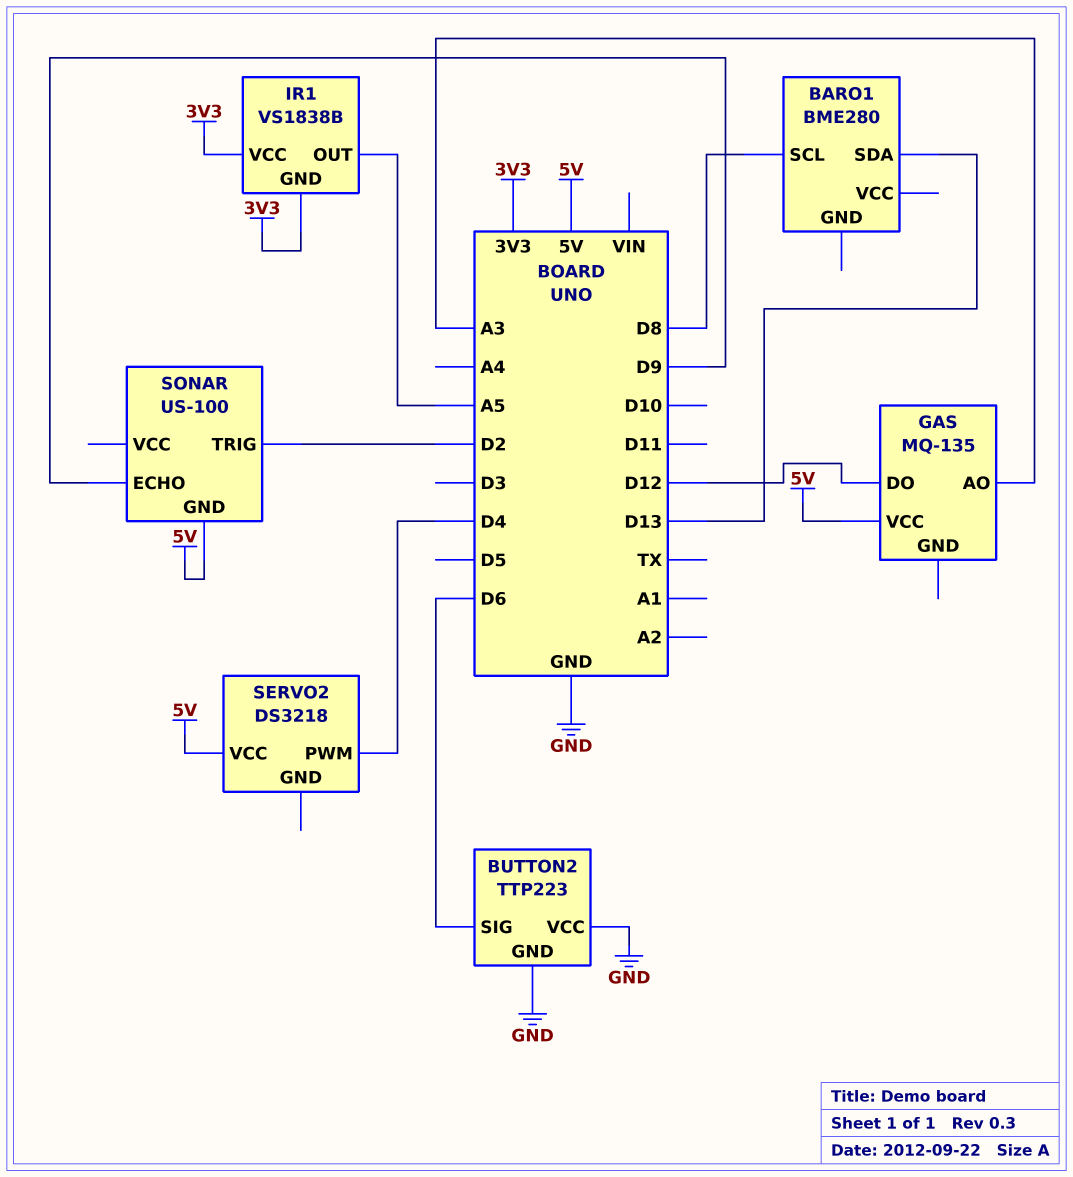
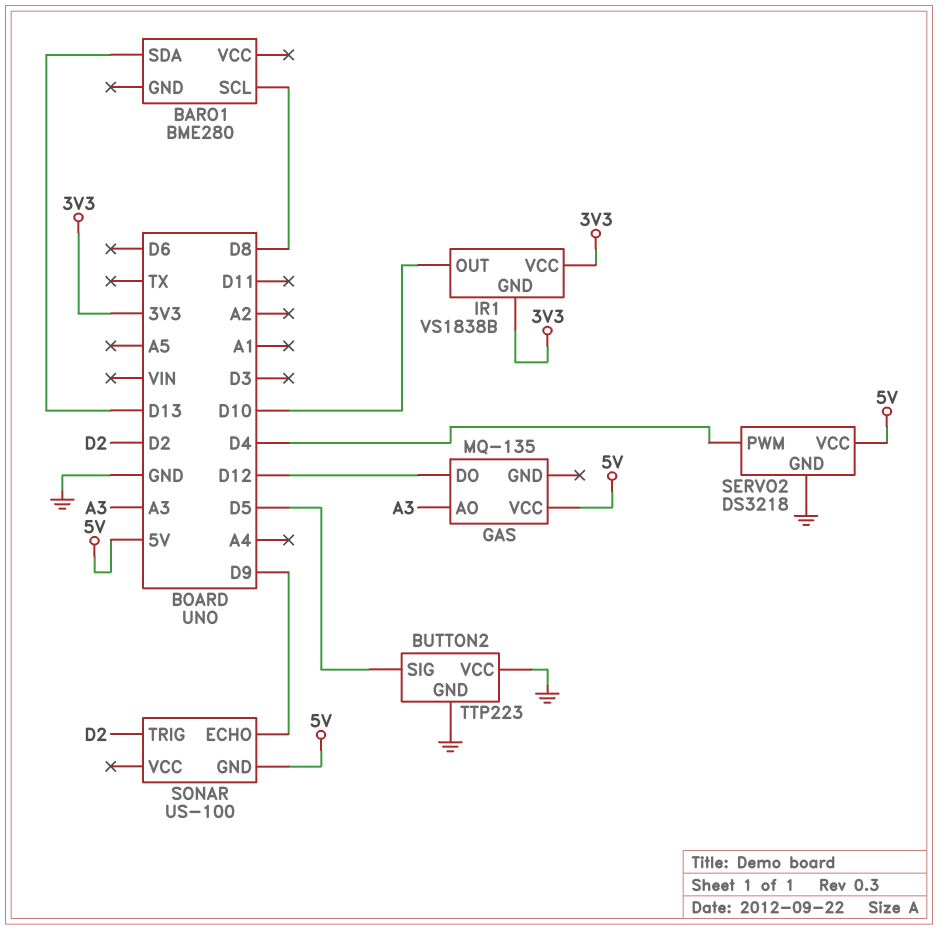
BUTTON2 pin SIG: D6 -> D5
IR1 pin OUT: A5 -> D10
SERVO2 pin GND: none -> GND

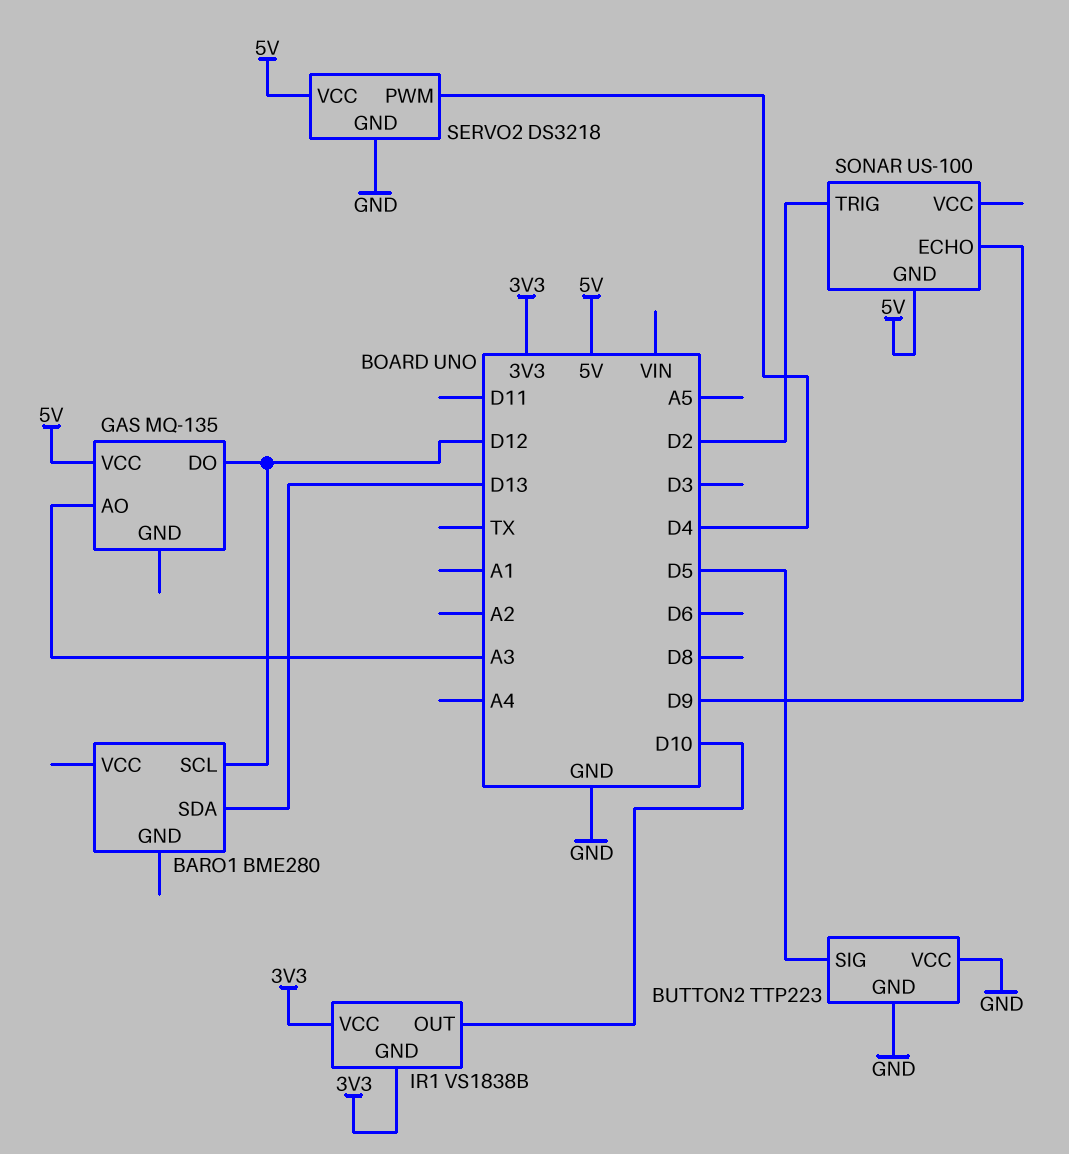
BARO1 pin SCL: D8 -> D12

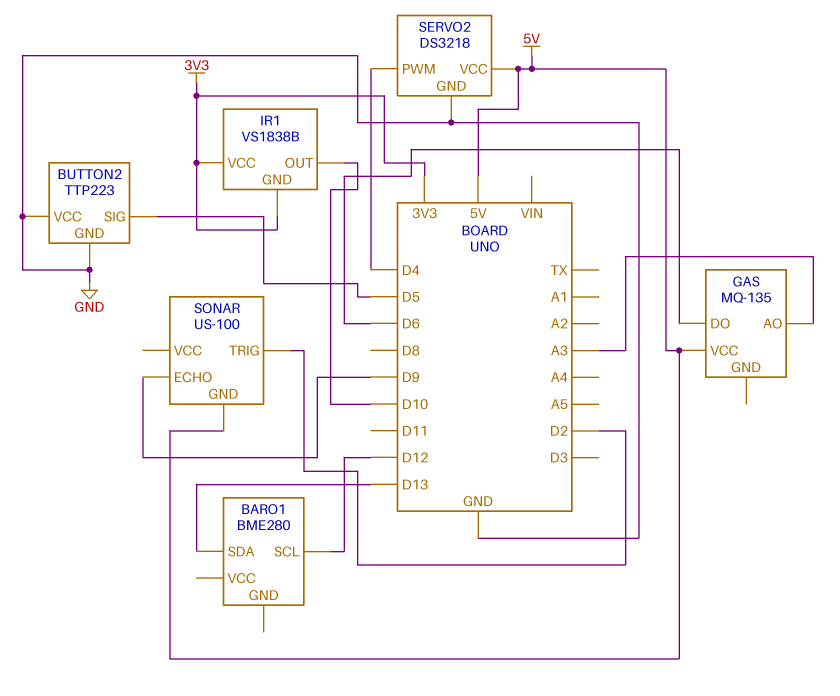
GAS pin DO: D12 -> D6

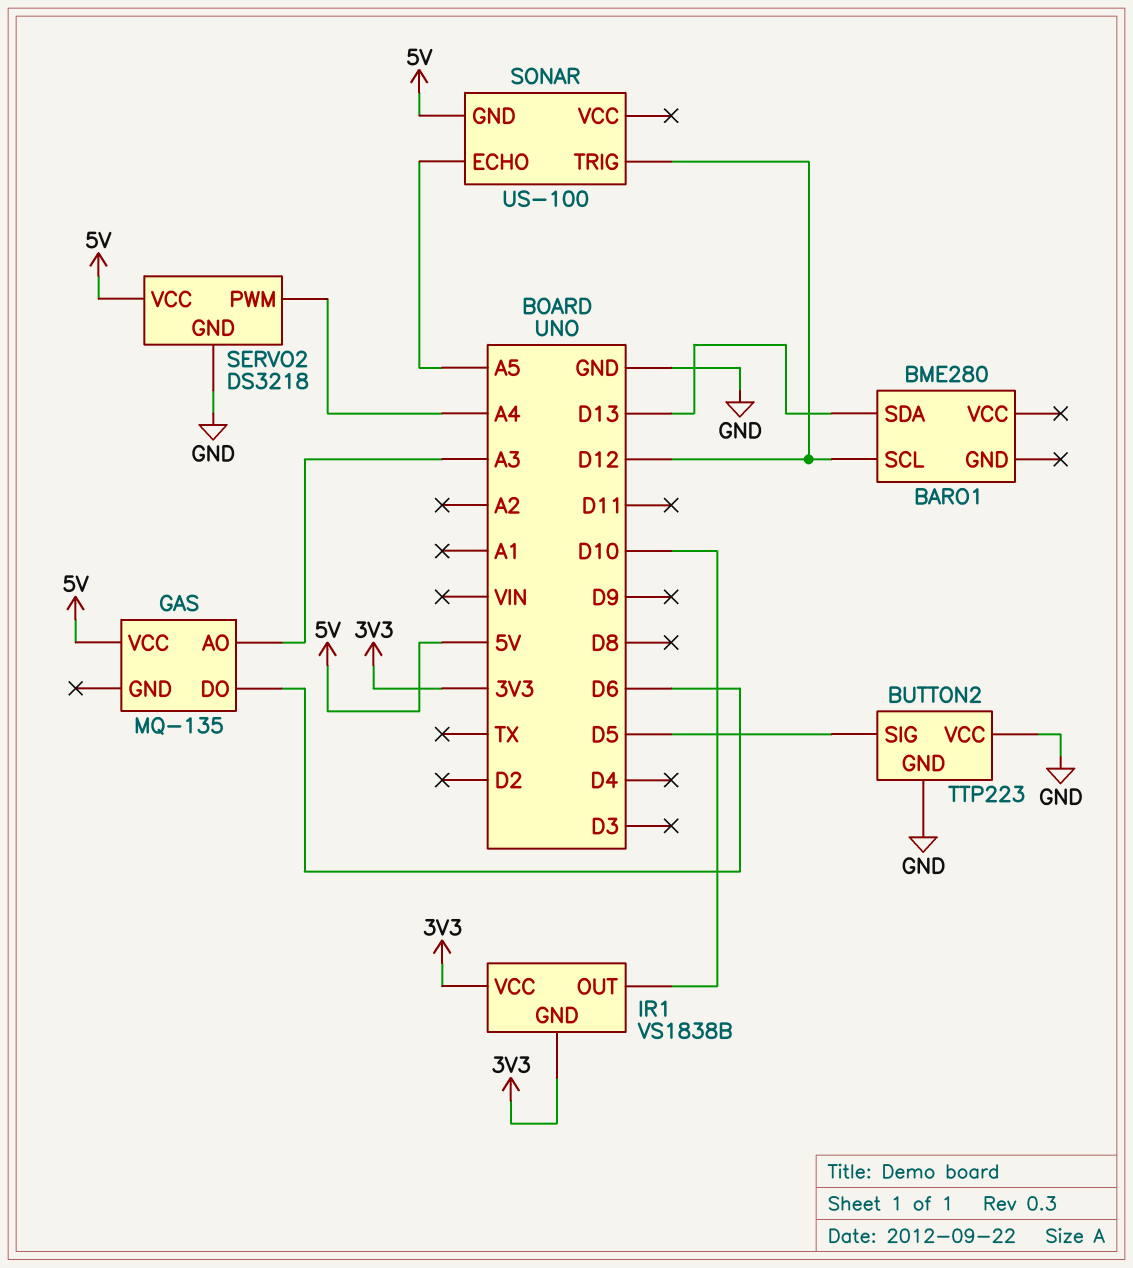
SERVO2 pin PWM: D4 -> A4
SONAR pin ECHO: D9 -> A5
SONAR pin TRIG: D2 -> D12

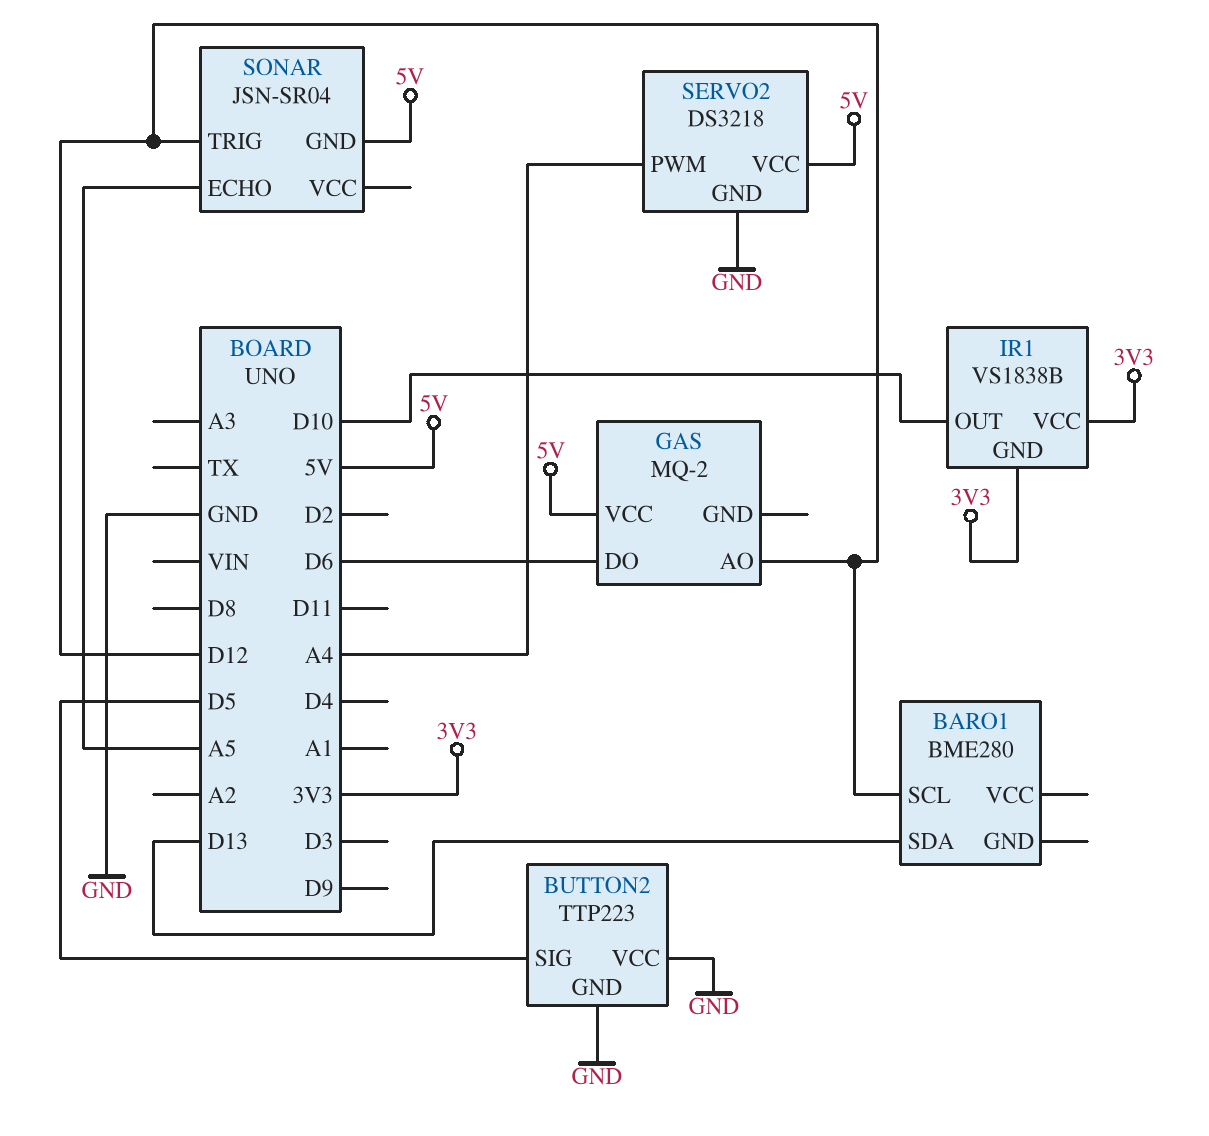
GAS: MQ-135 -> MQ-2
GAS pin AO: A3 -> D12
SONAR: US-100 -> JSN-SR04

